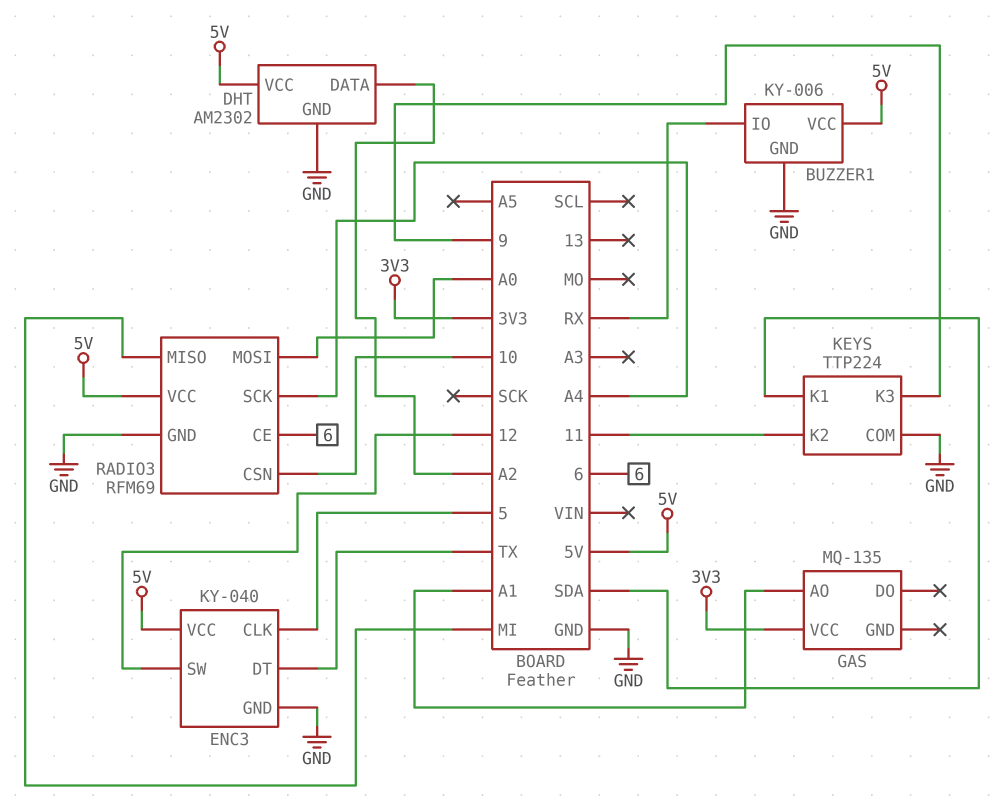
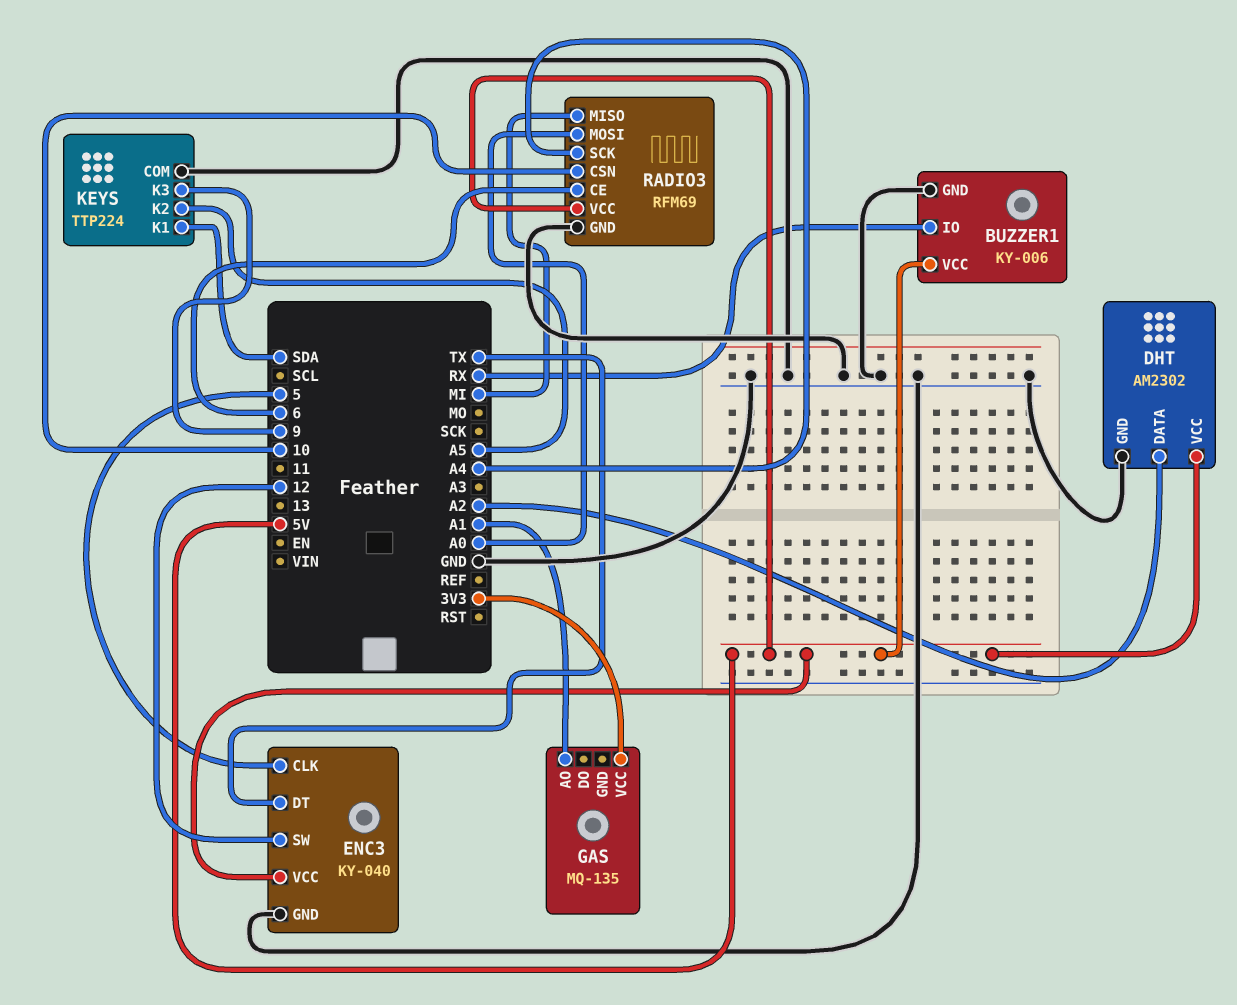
KEYS pin K2: 11 -> A5

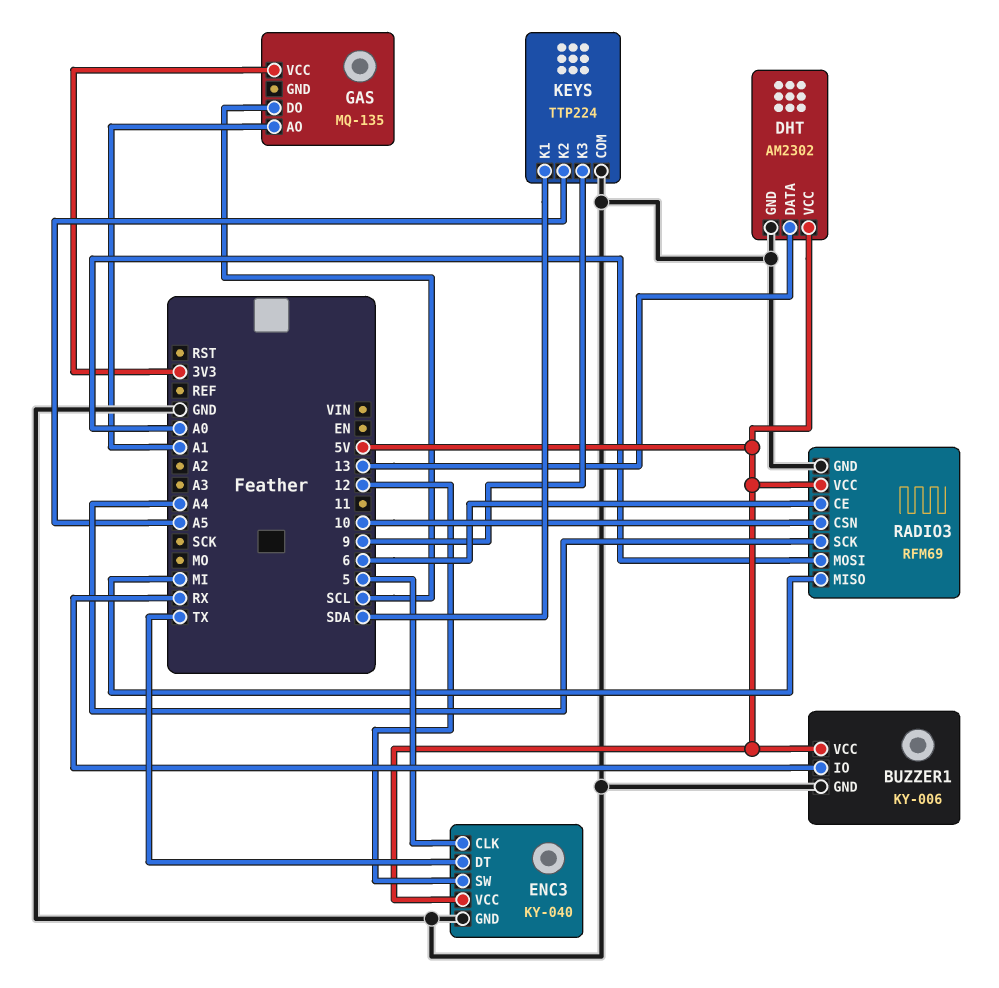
DHT pin DATA: A2 -> 13
GAS pin DO: none -> SCL

